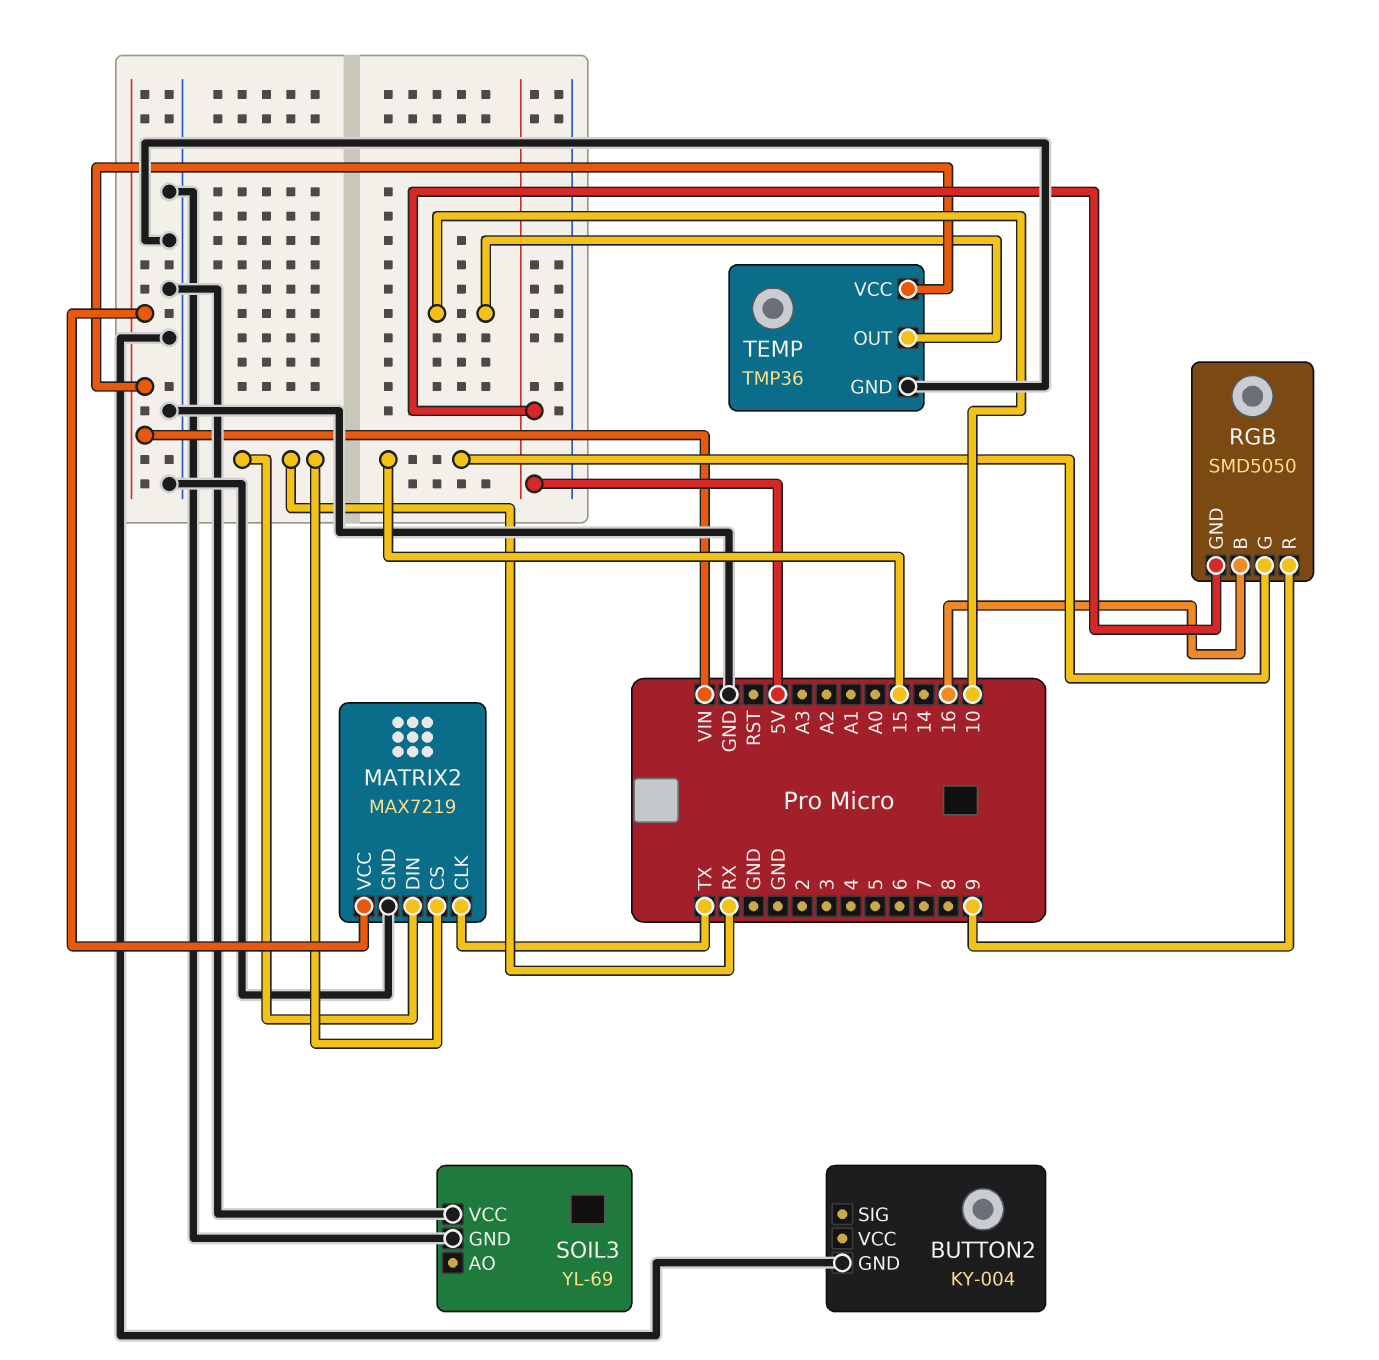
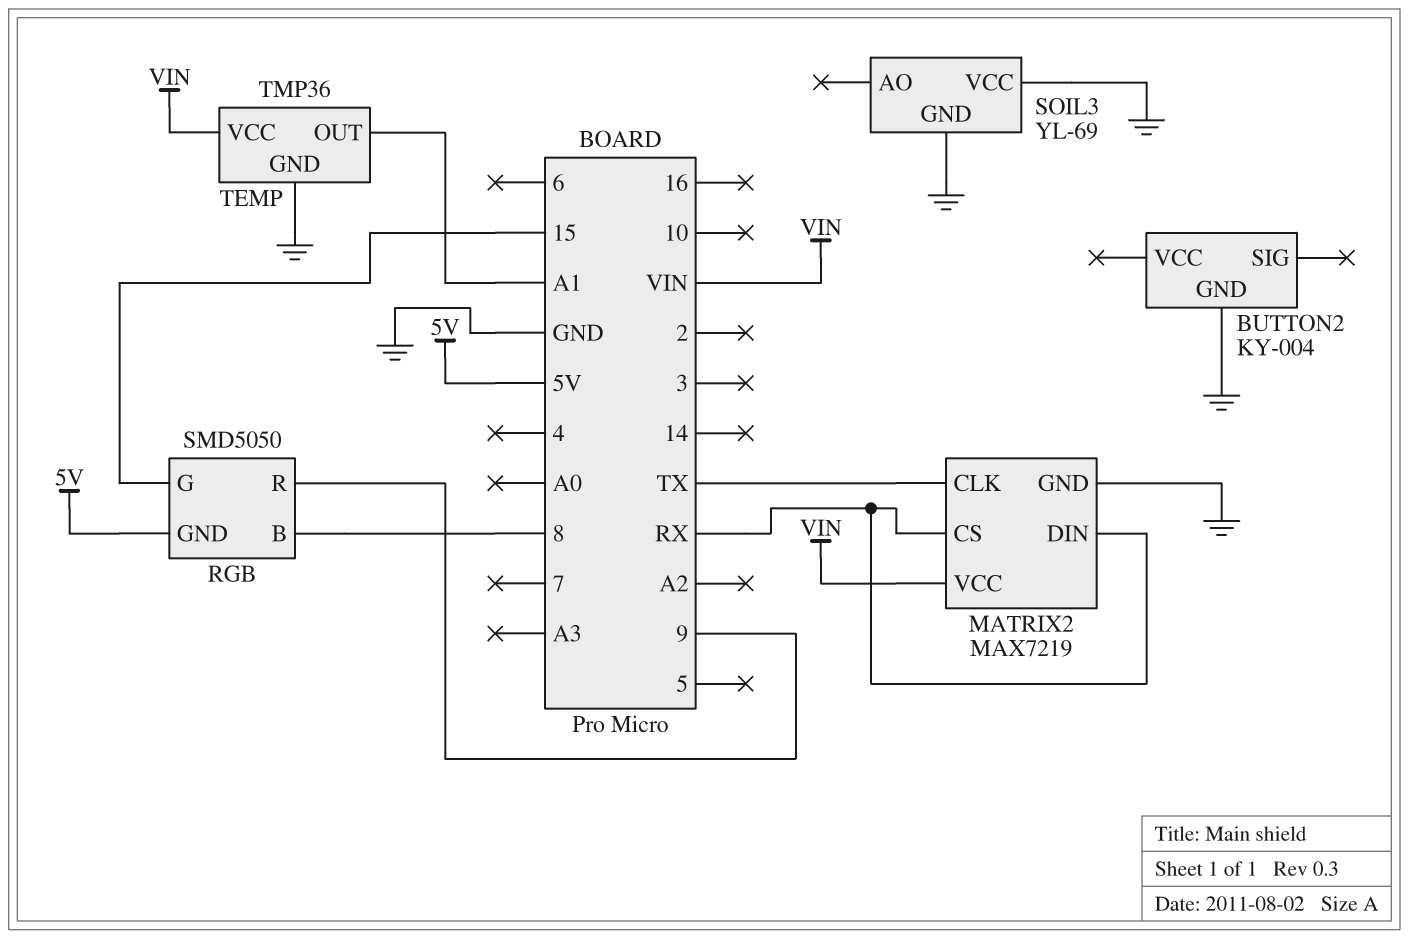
RGB pin B: 16 -> 8
TEMP pin OUT: 10 -> A1

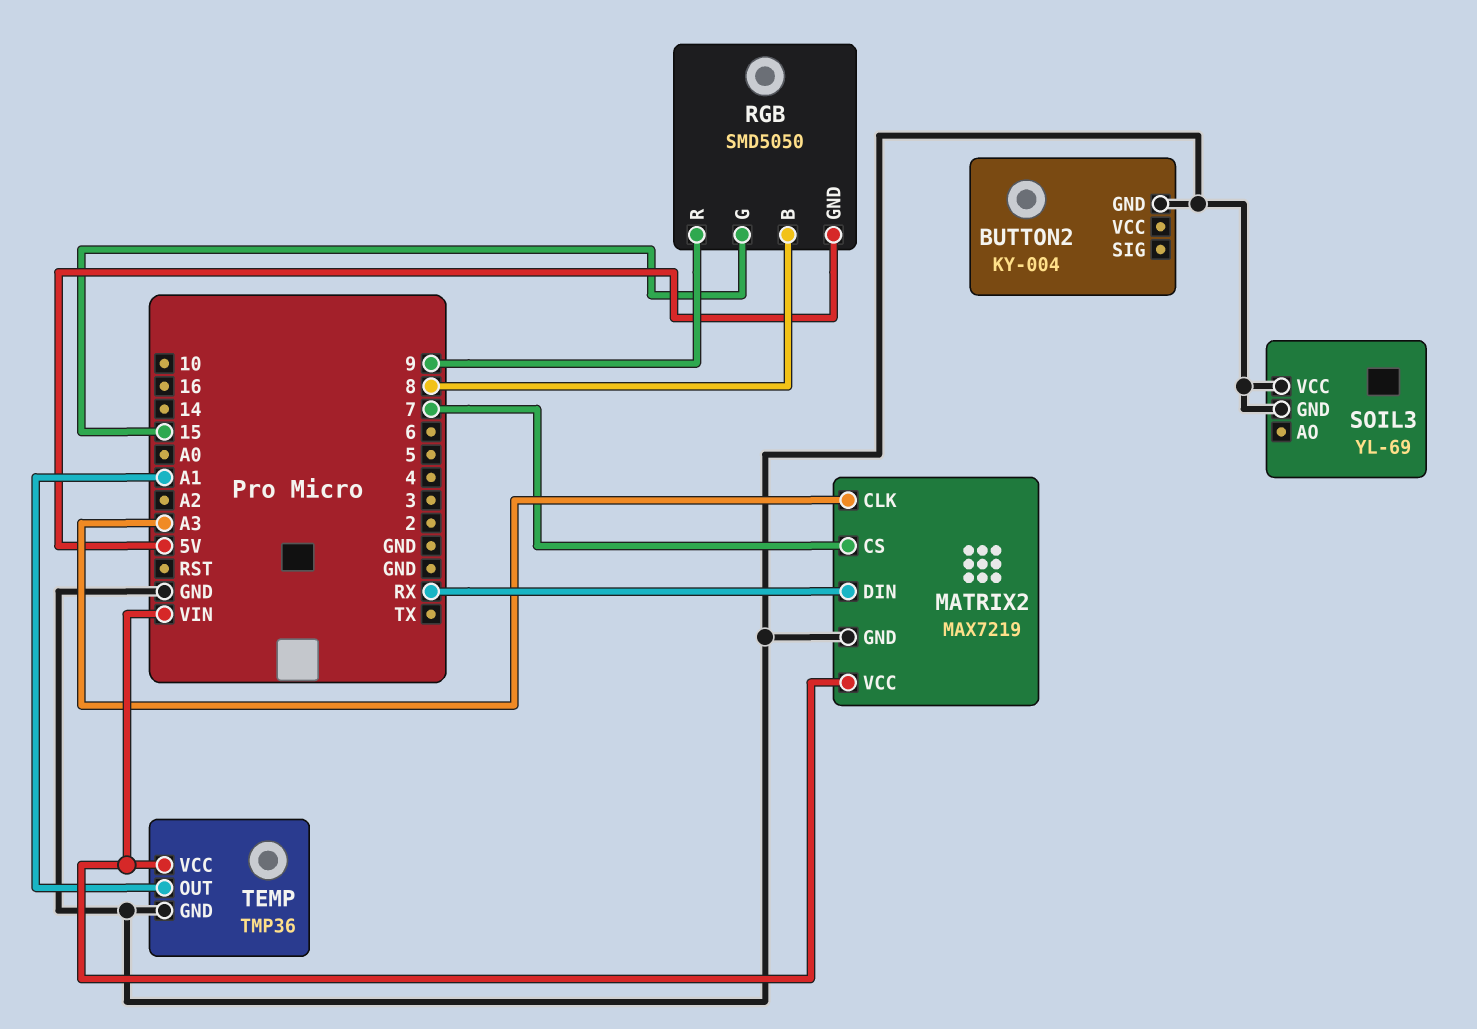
MATRIX2 pin CLK: TX -> A3
MATRIX2 pin CS: RX -> 7

